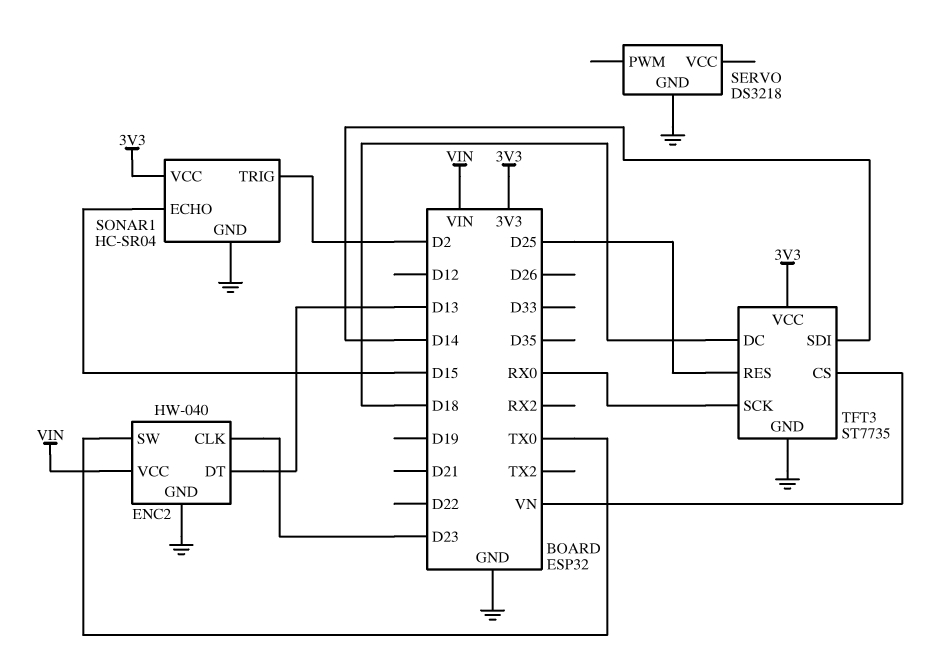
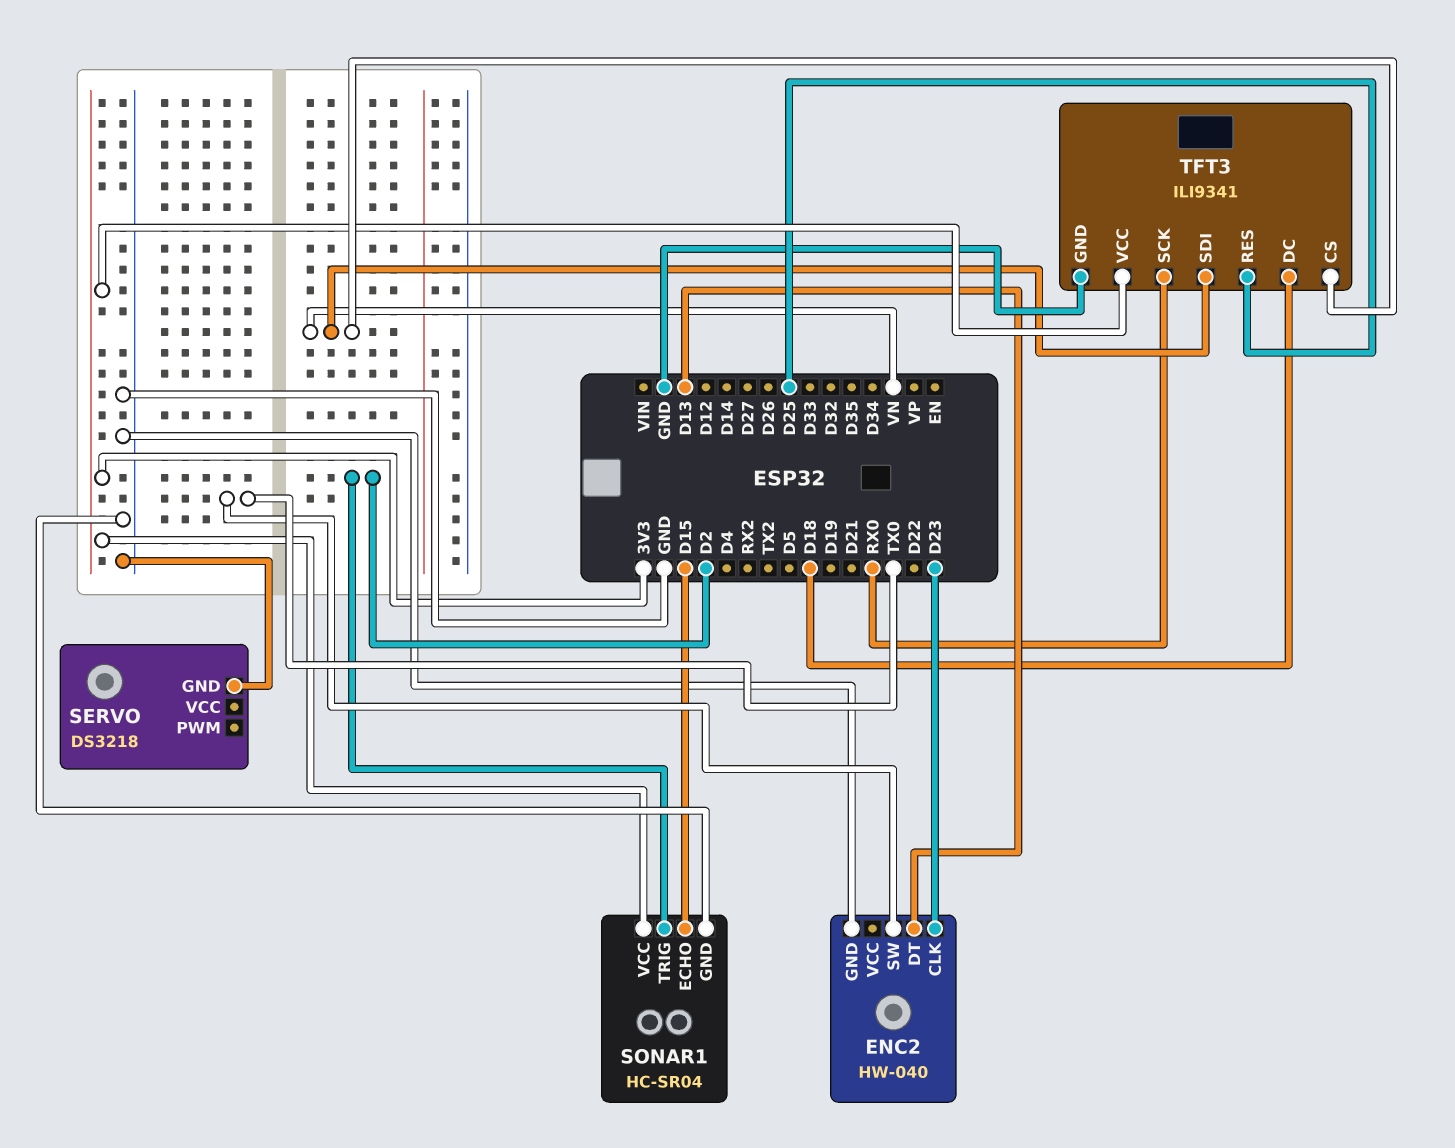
ENC2 pin VCC: VIN -> none
TFT3: ST7735 -> ILI9341
TFT3 pin SDI: D14 -> VN

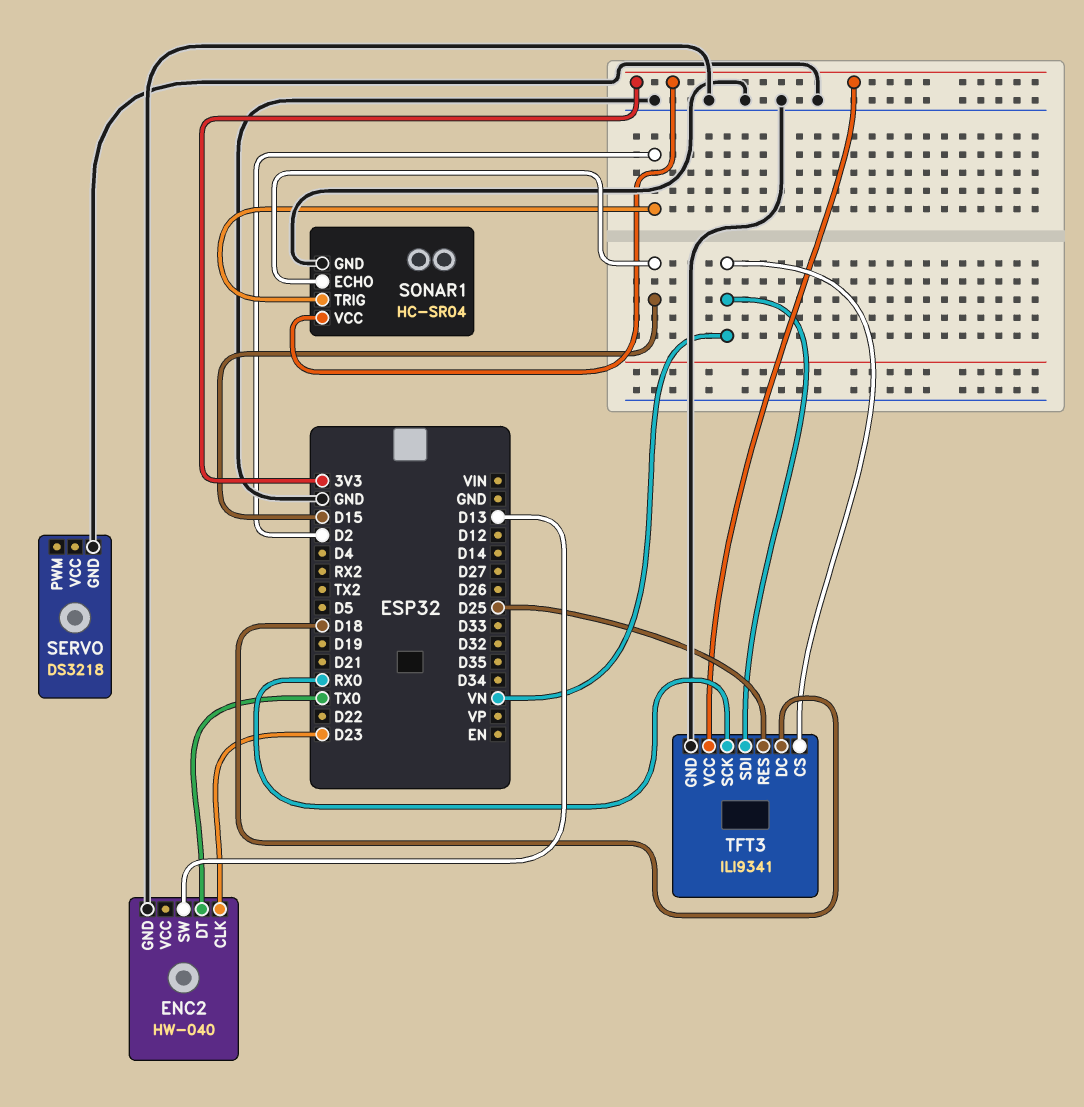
ENC2 pin DT: D13 -> TX0
ENC2 pin SW: TX0 -> D13

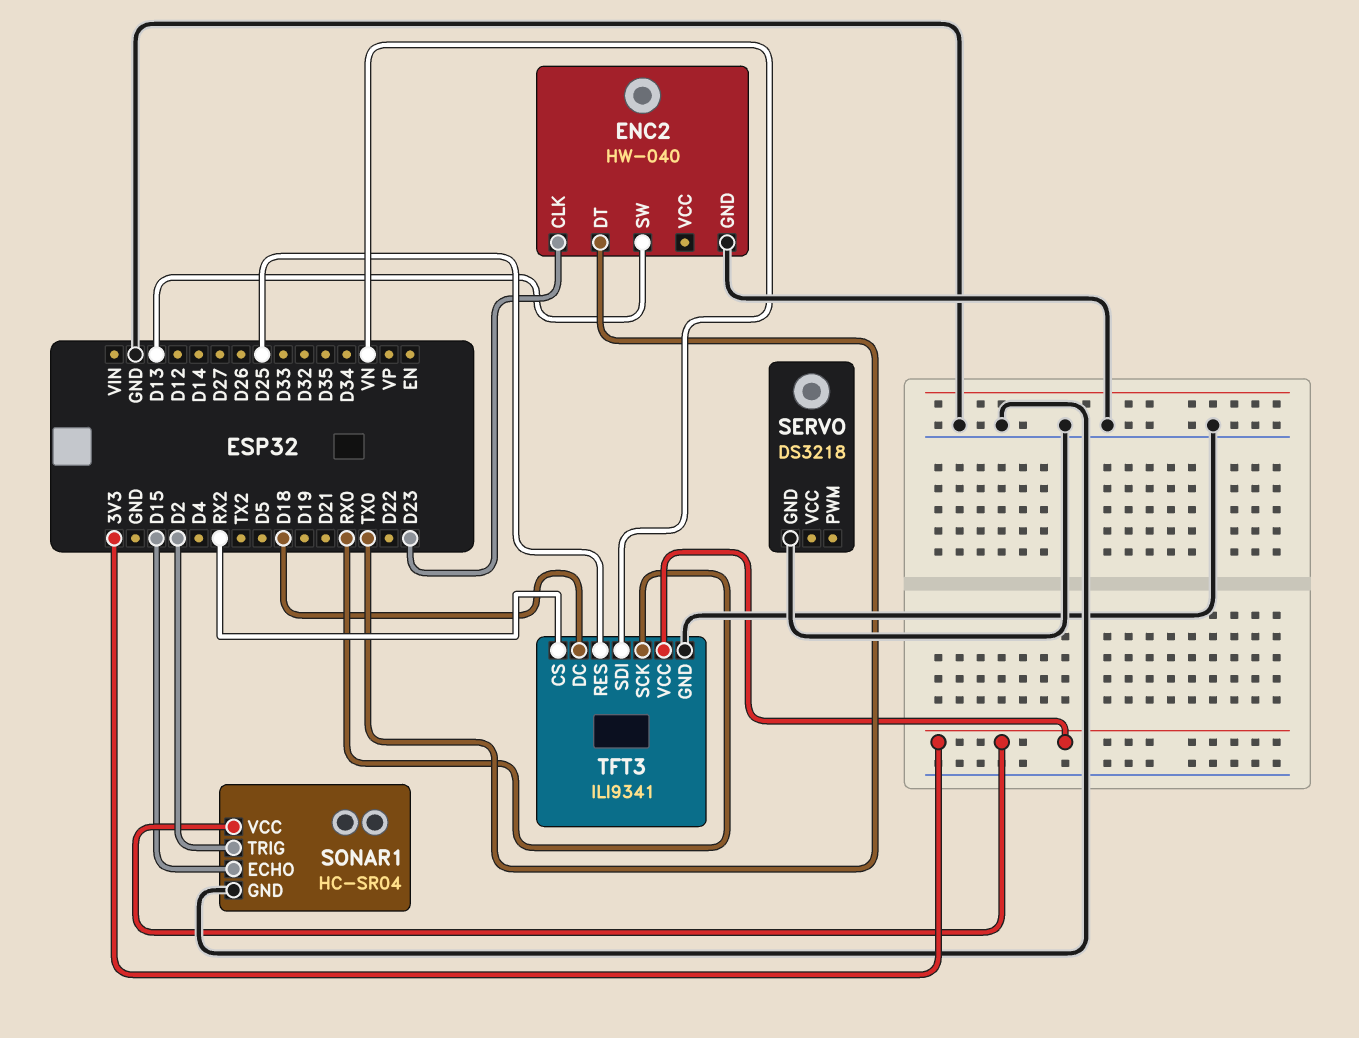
TFT3 pin CS: VN -> RX2

